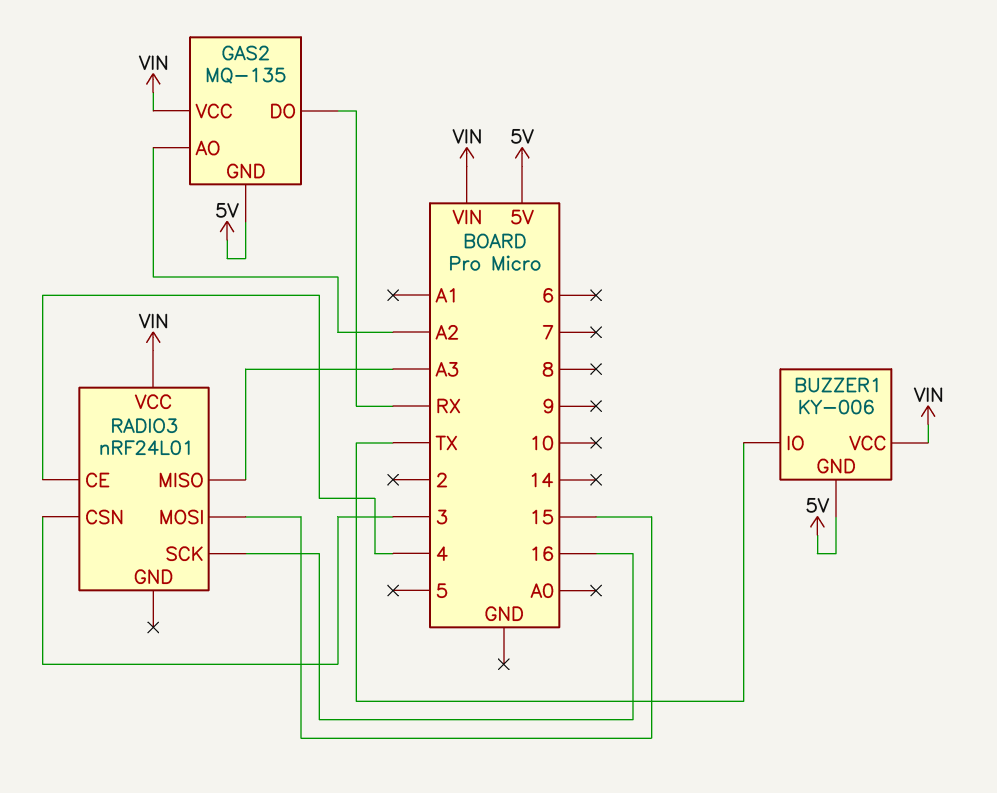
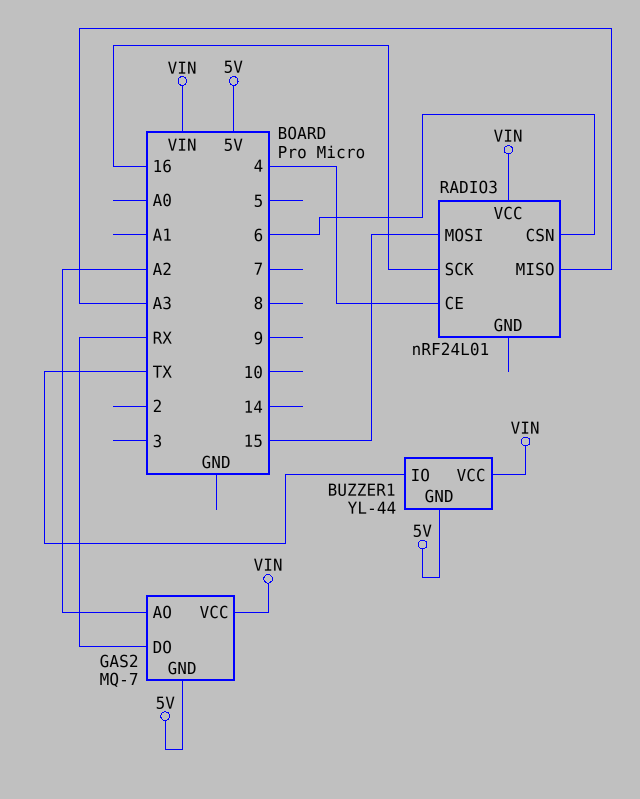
BUZZER1: KY-006 -> YL-44
GAS2: MQ-135 -> MQ-7
RADIO3 pin CSN: 3 -> 6

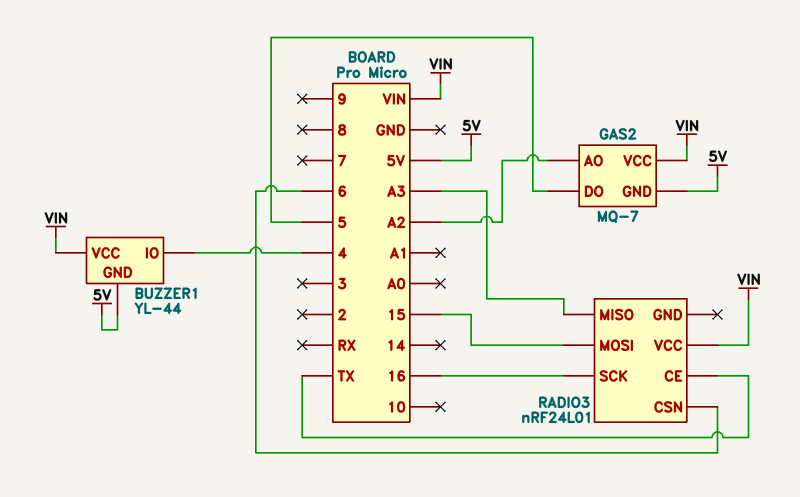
BUZZER1 pin IO: TX -> 4
GAS2 pin DO: RX -> 5
RADIO3 pin CE: 4 -> TX

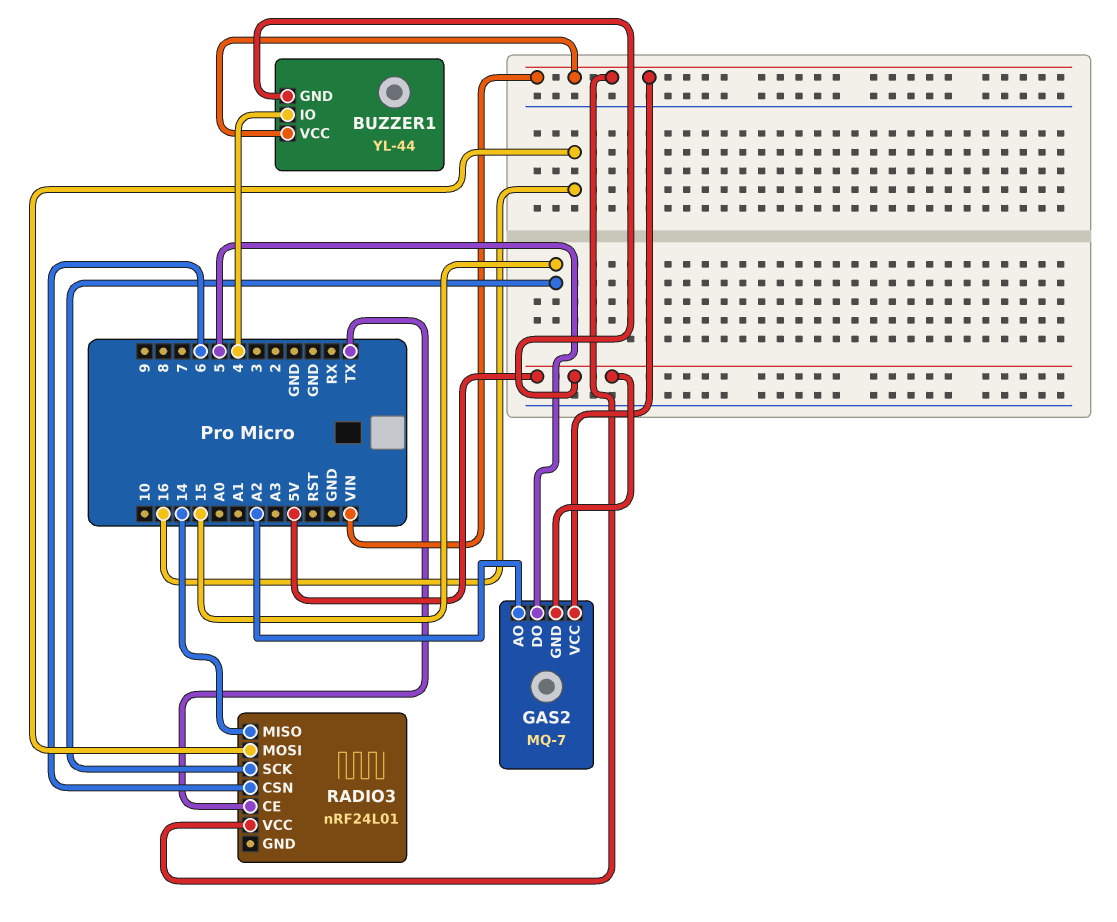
RADIO3 pin MISO: A3 -> 14
RADIO3 pin MOSI: 15 -> 16
RADIO3 pin SCK: 16 -> 15

